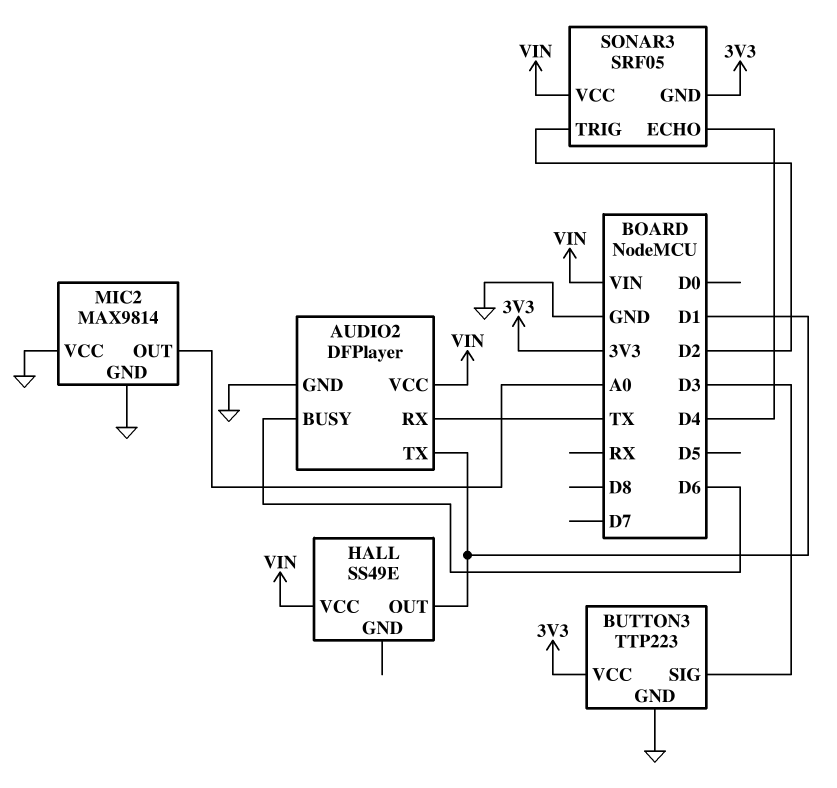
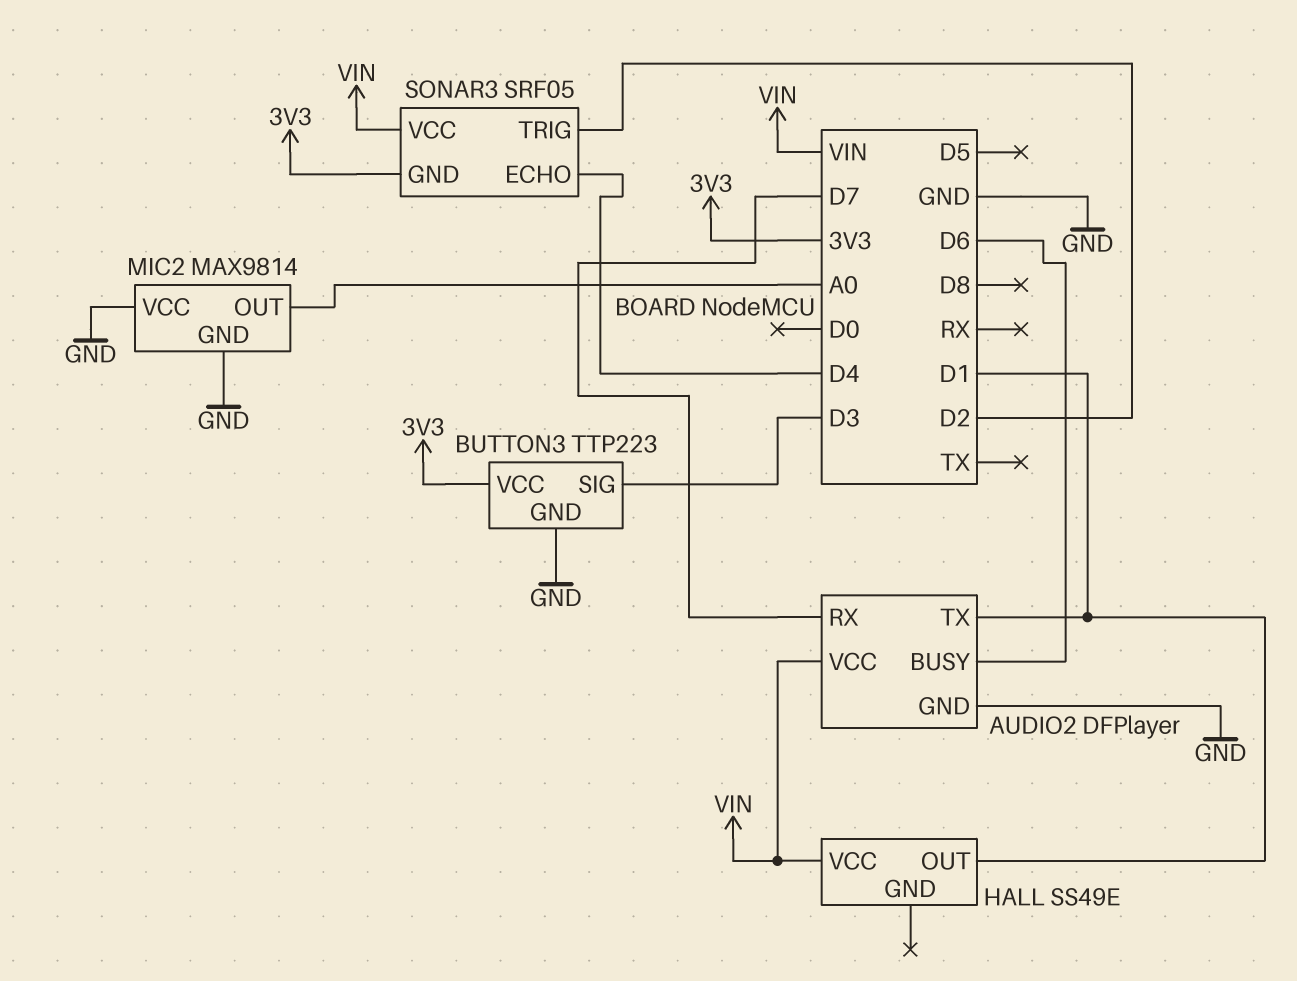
AUDIO2 pin RX: TX -> D7

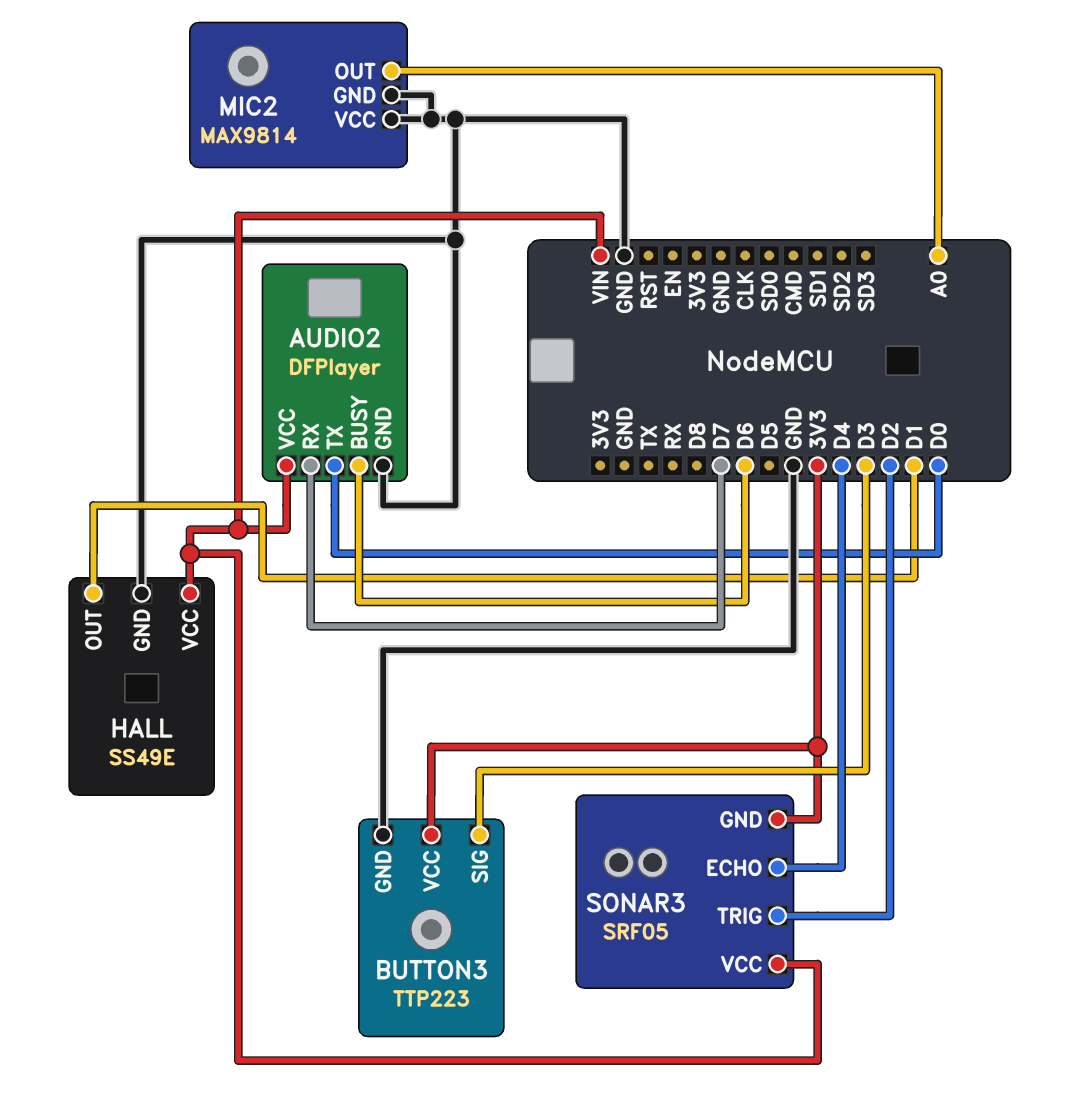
AUDIO2 pin TX: D1 -> D0
HALL pin GND: none -> GND

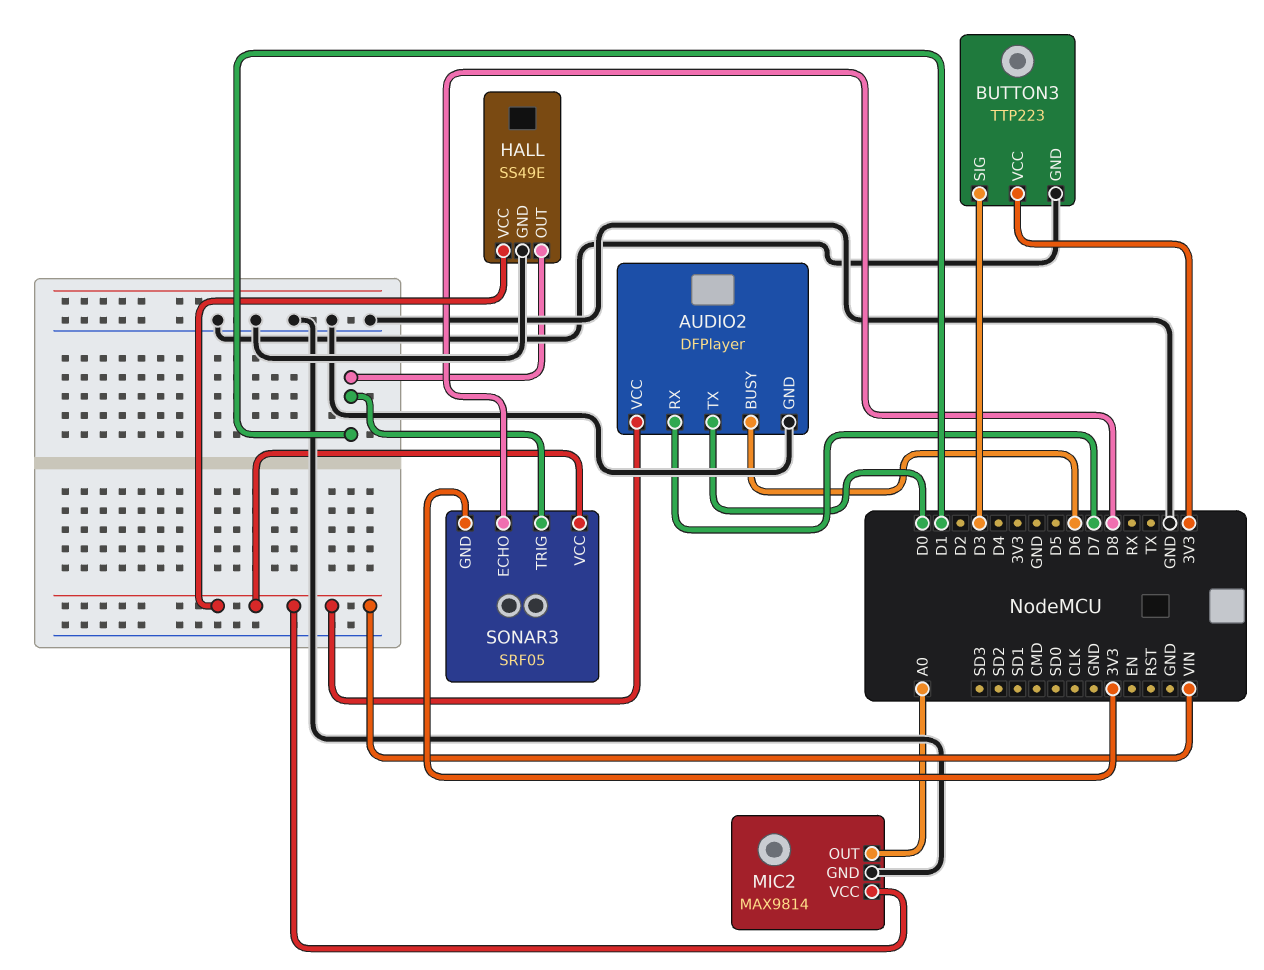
MIC2 pin VCC: GND -> VIN
SONAR3 pin ECHO: D4 -> D8
SONAR3 pin TRIG: D2 -> D1

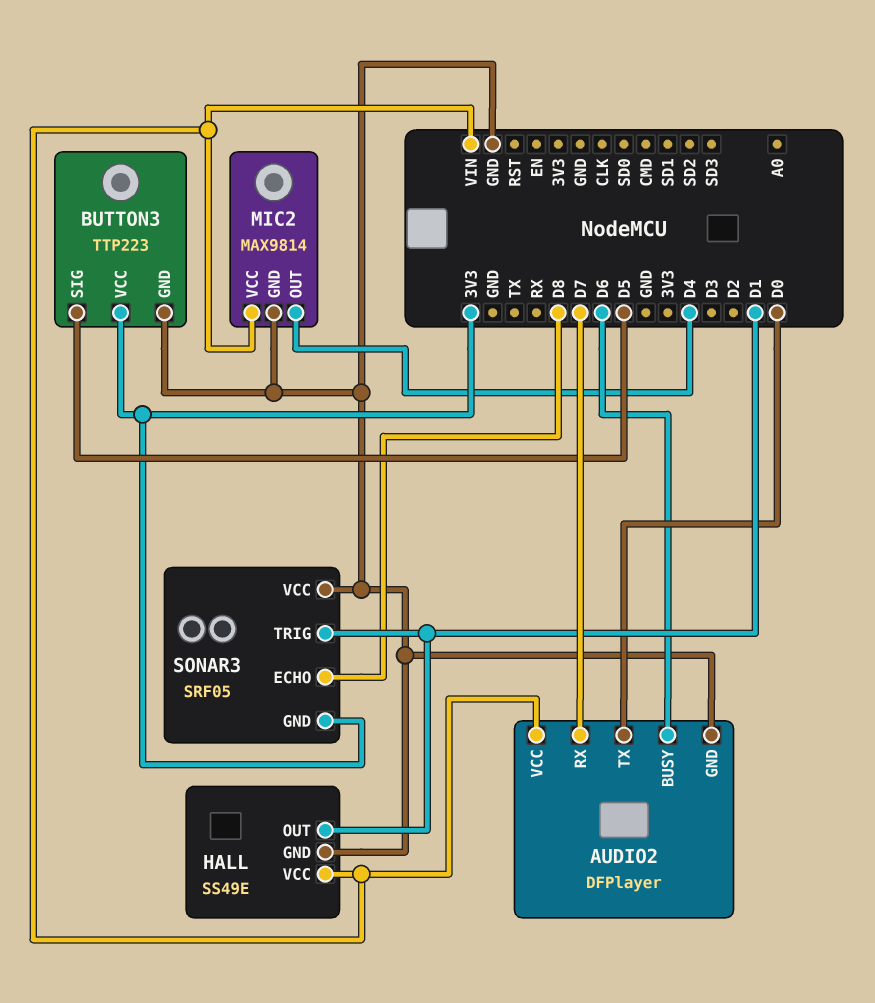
BUTTON3 pin SIG: D3 -> D5
MIC2 pin OUT: A0 -> D4
SONAR3 pin VCC: VIN -> GND

